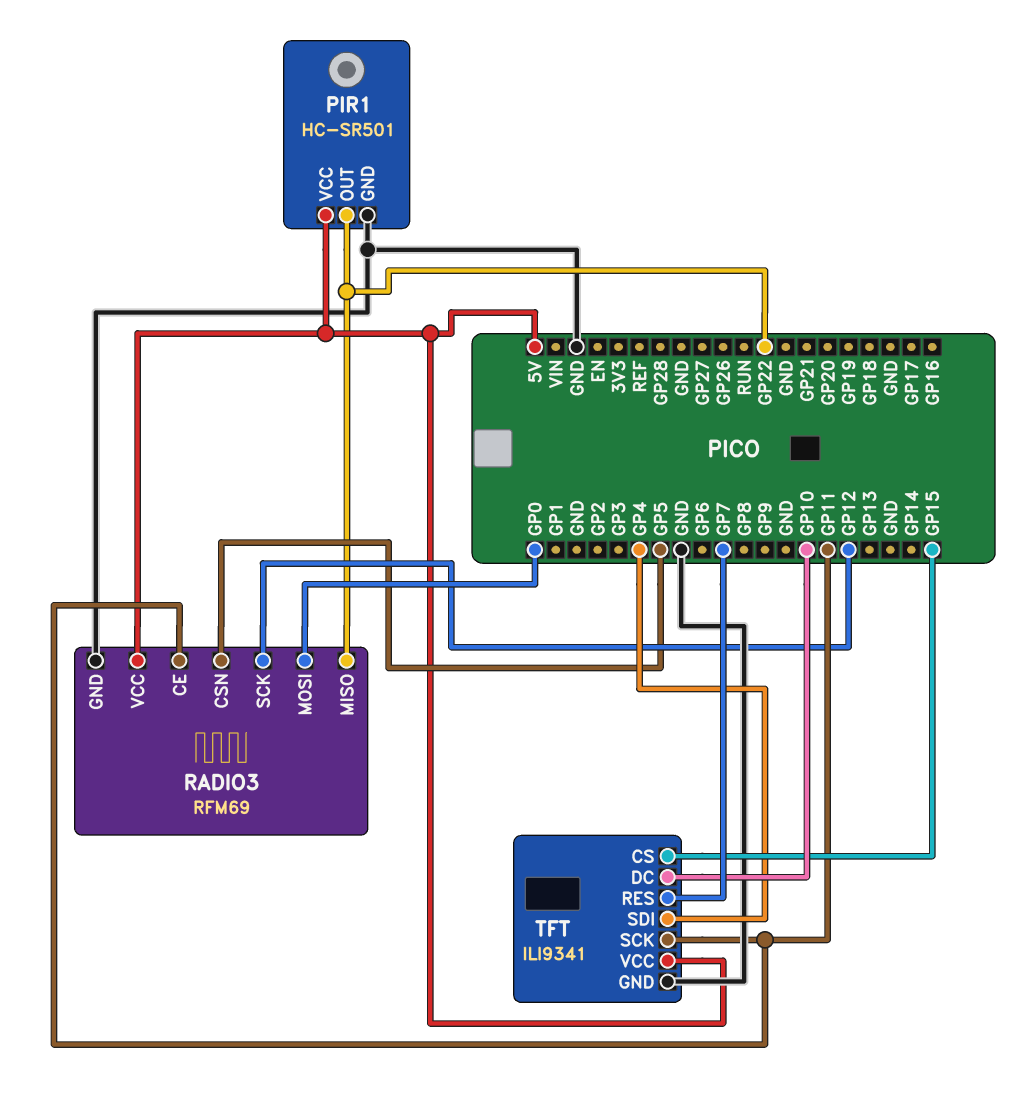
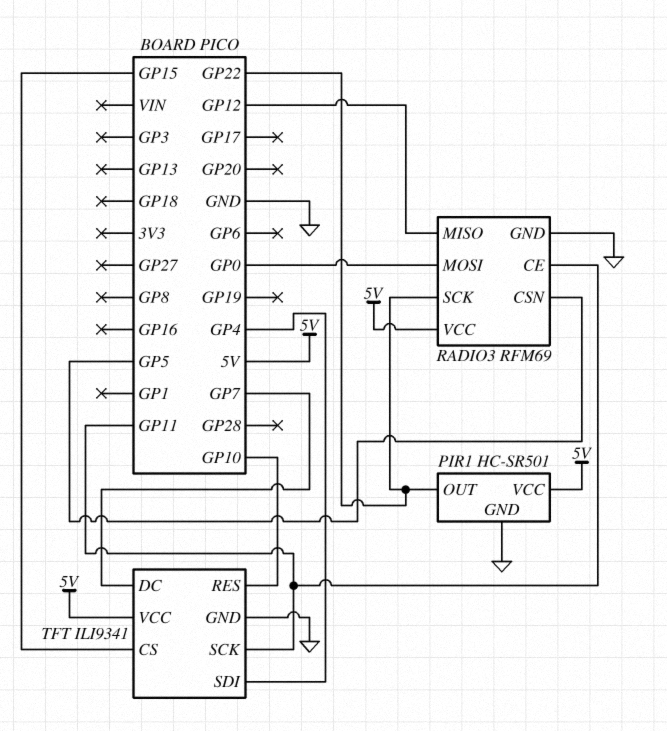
RADIO3 pin MISO: GP22 -> GP12
RADIO3 pin SCK: GP12 -> GP22
TFT pin DC: GP10 -> GP7
TFT pin RES: GP7 -> GP10

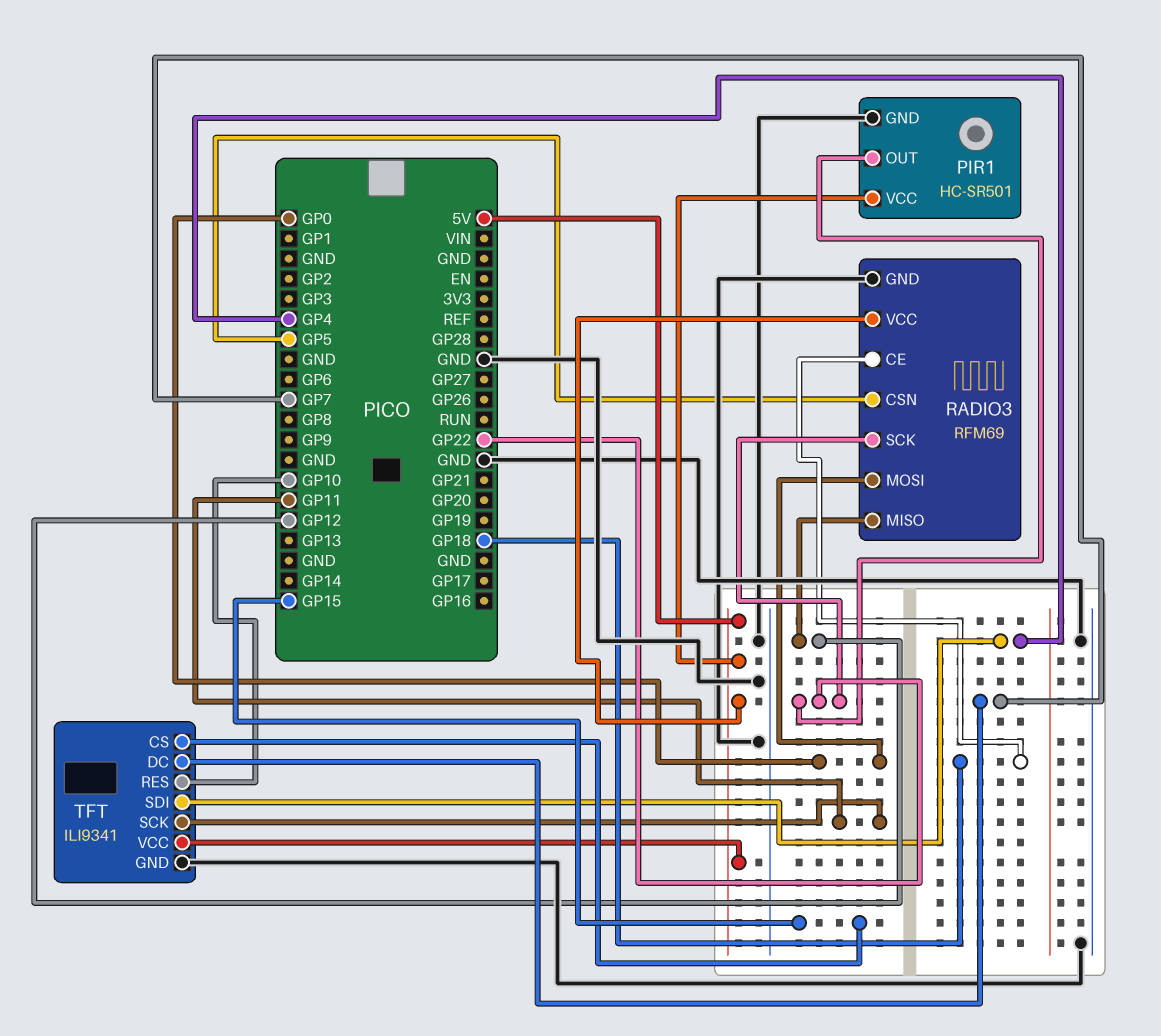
RADIO3 pin CE: GP11 -> GP18

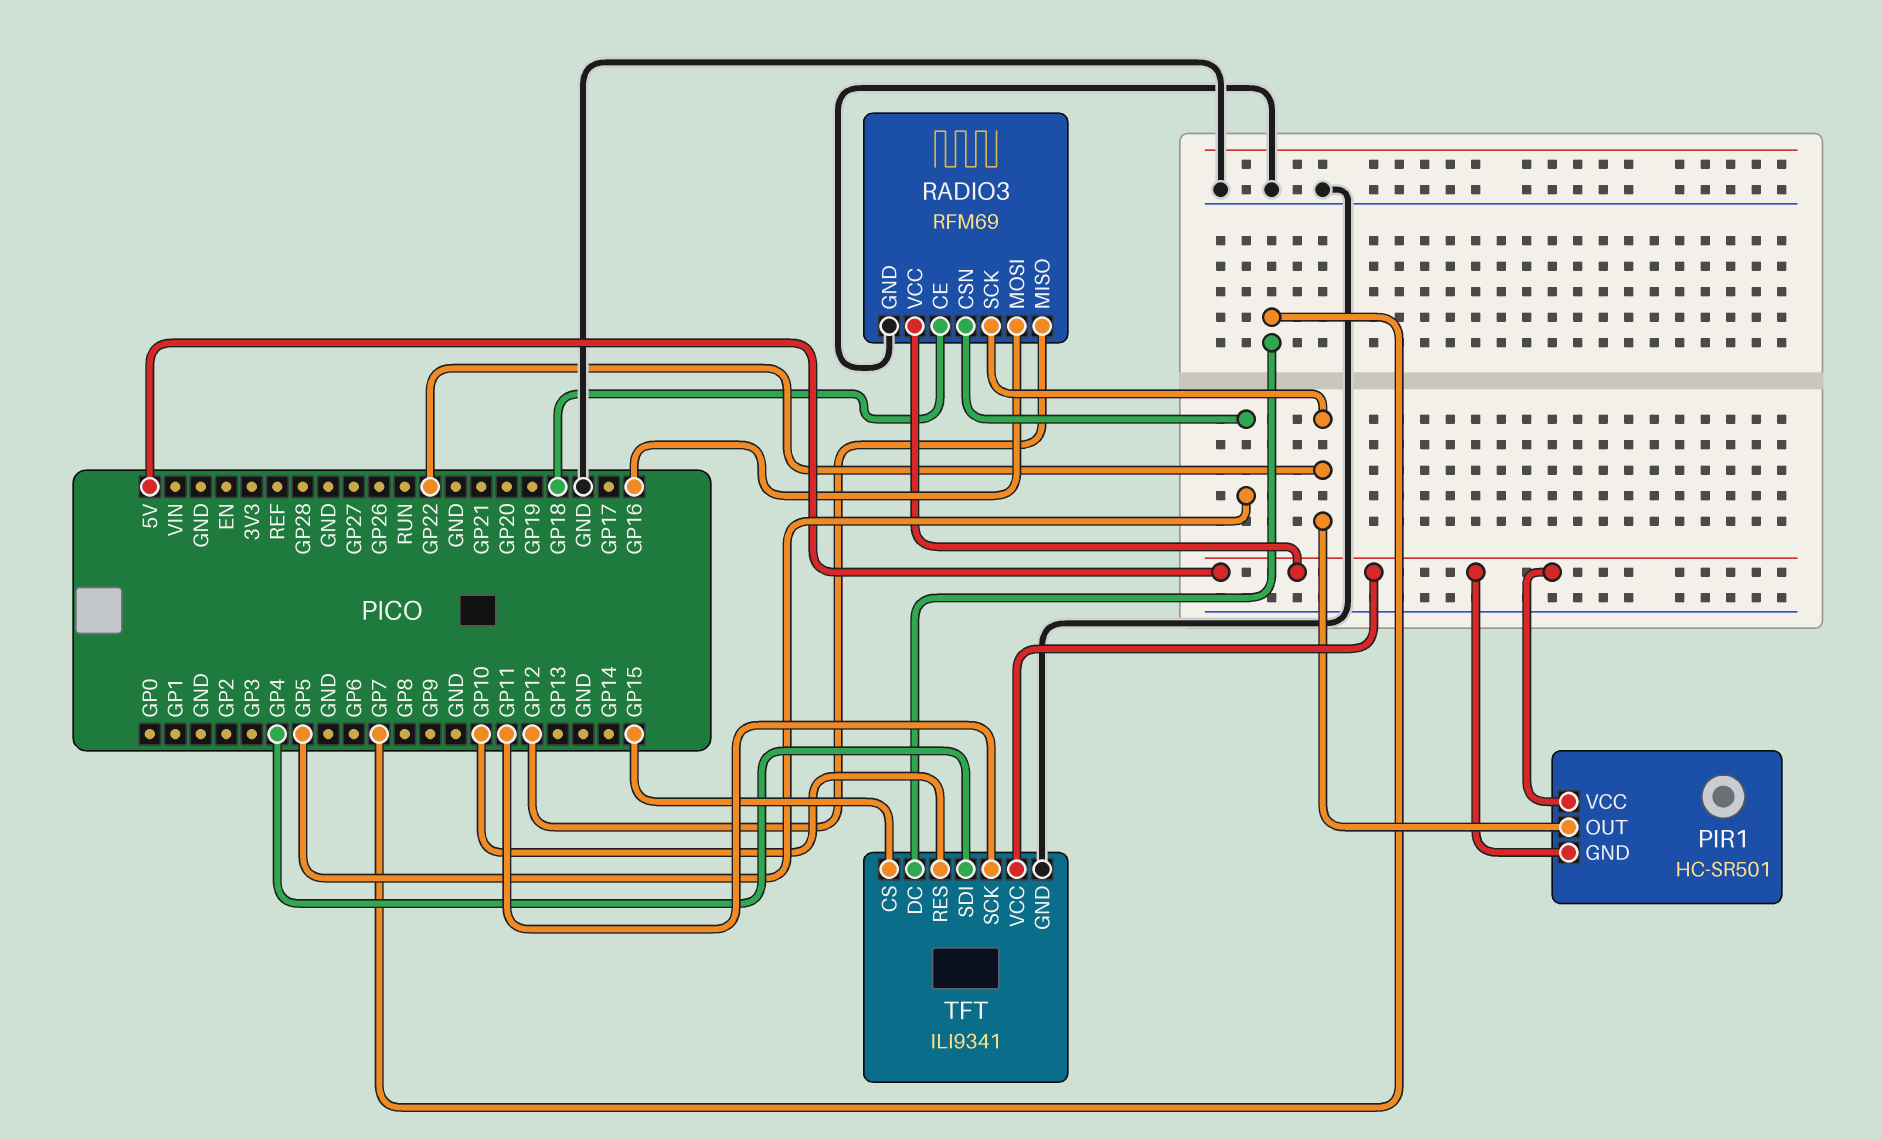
PIR1 pin GND: GND -> 5V
RADIO3 pin MOSI: GP0 -> GP16

